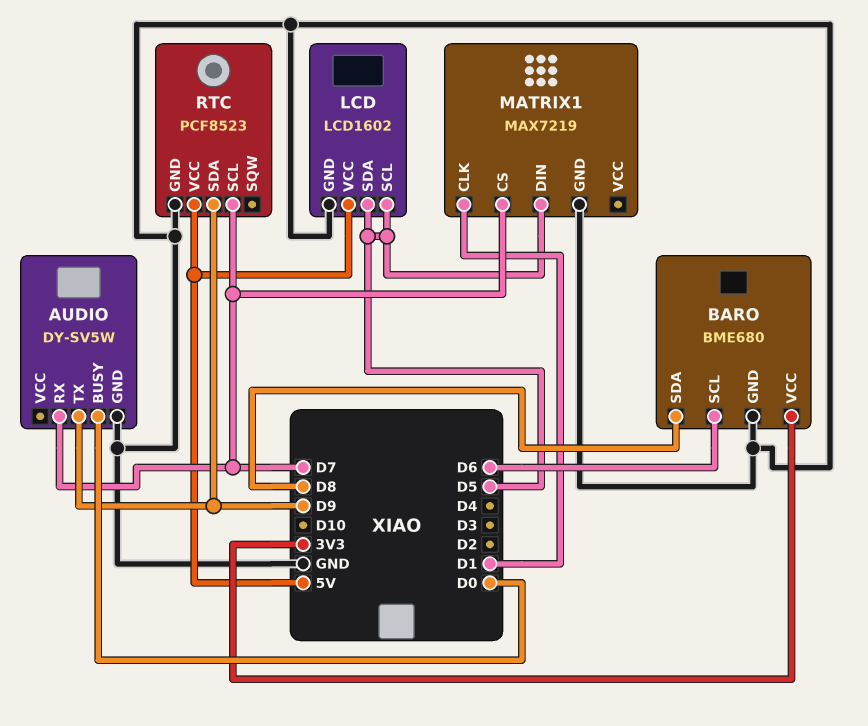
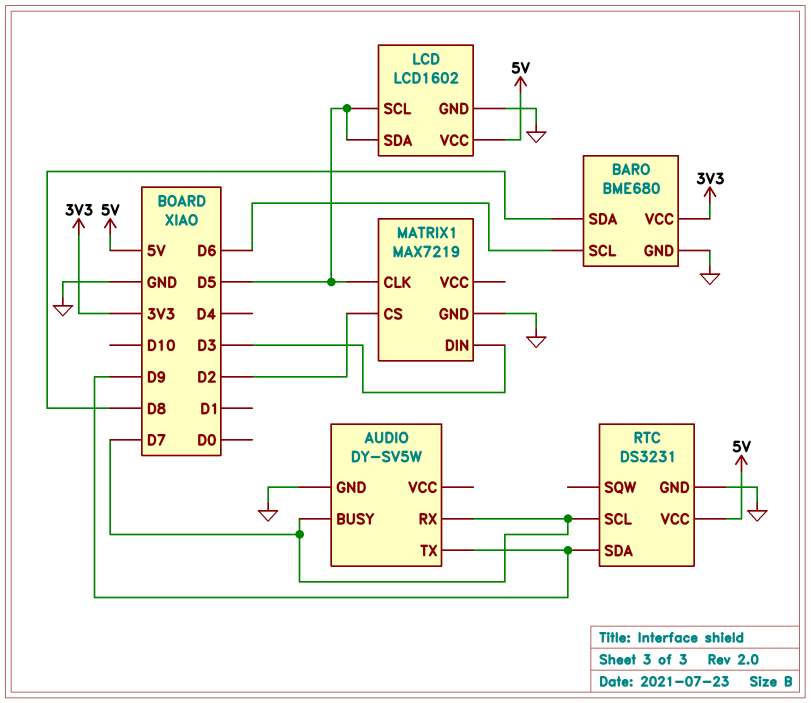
AUDIO pin BUSY: D0 -> D7
MATRIX1 pin CLK: D1 -> D5
MATRIX1 pin CS: D7 -> D2
MATRIX1 pin DIN: D5 -> D3
RTC: PCF8523 -> DS3231

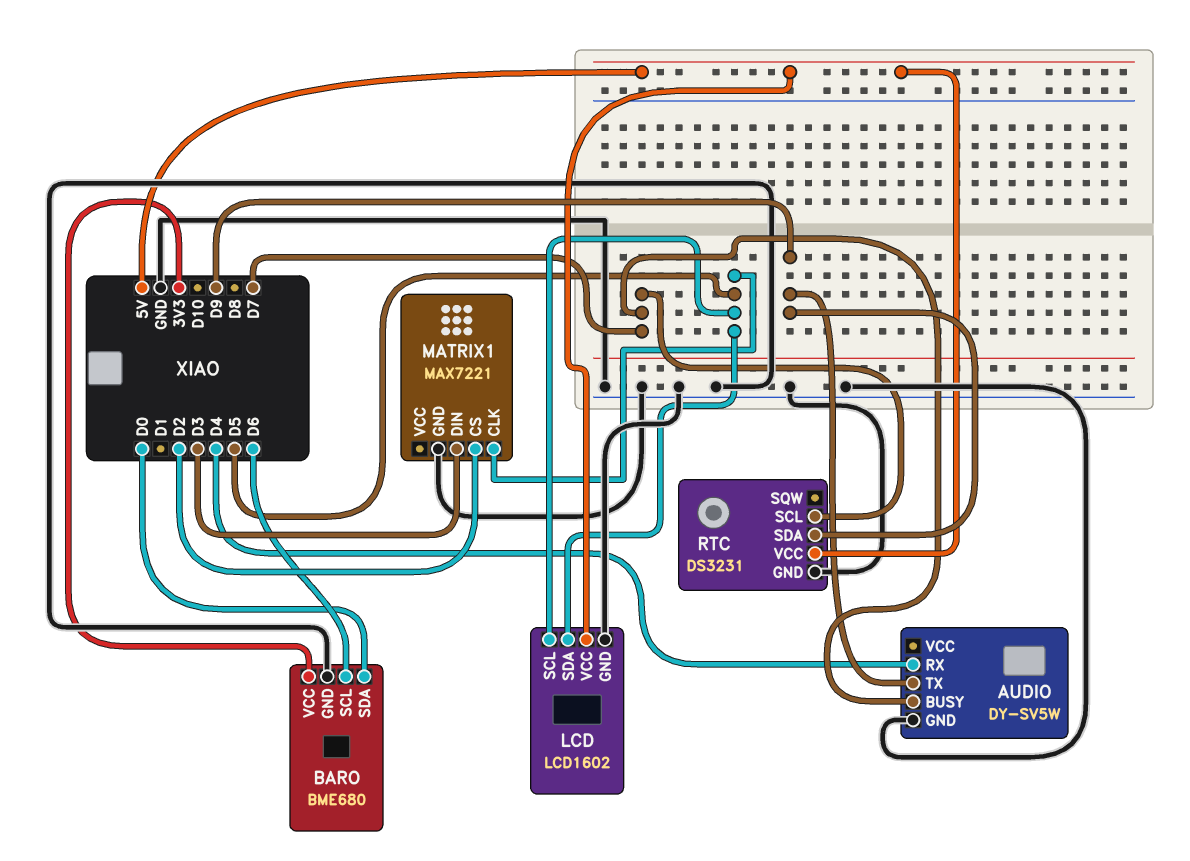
AUDIO pin RX: D7 -> D4
BARO pin SDA: D8 -> D0
MATRIX1: MAX7219 -> MAX7221

